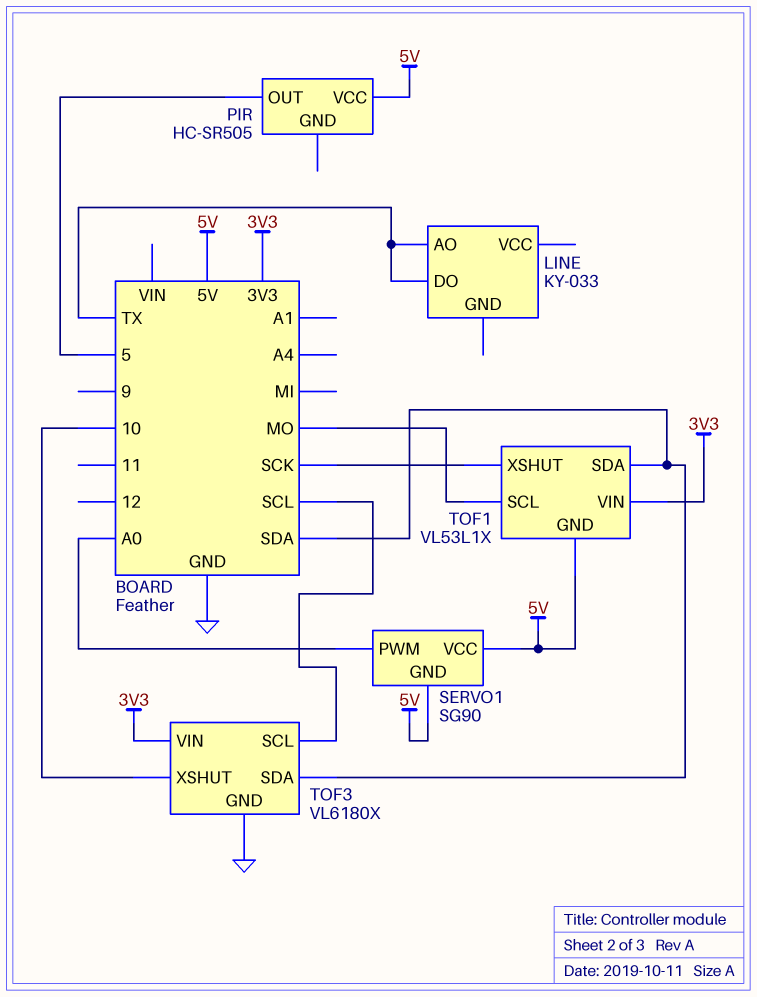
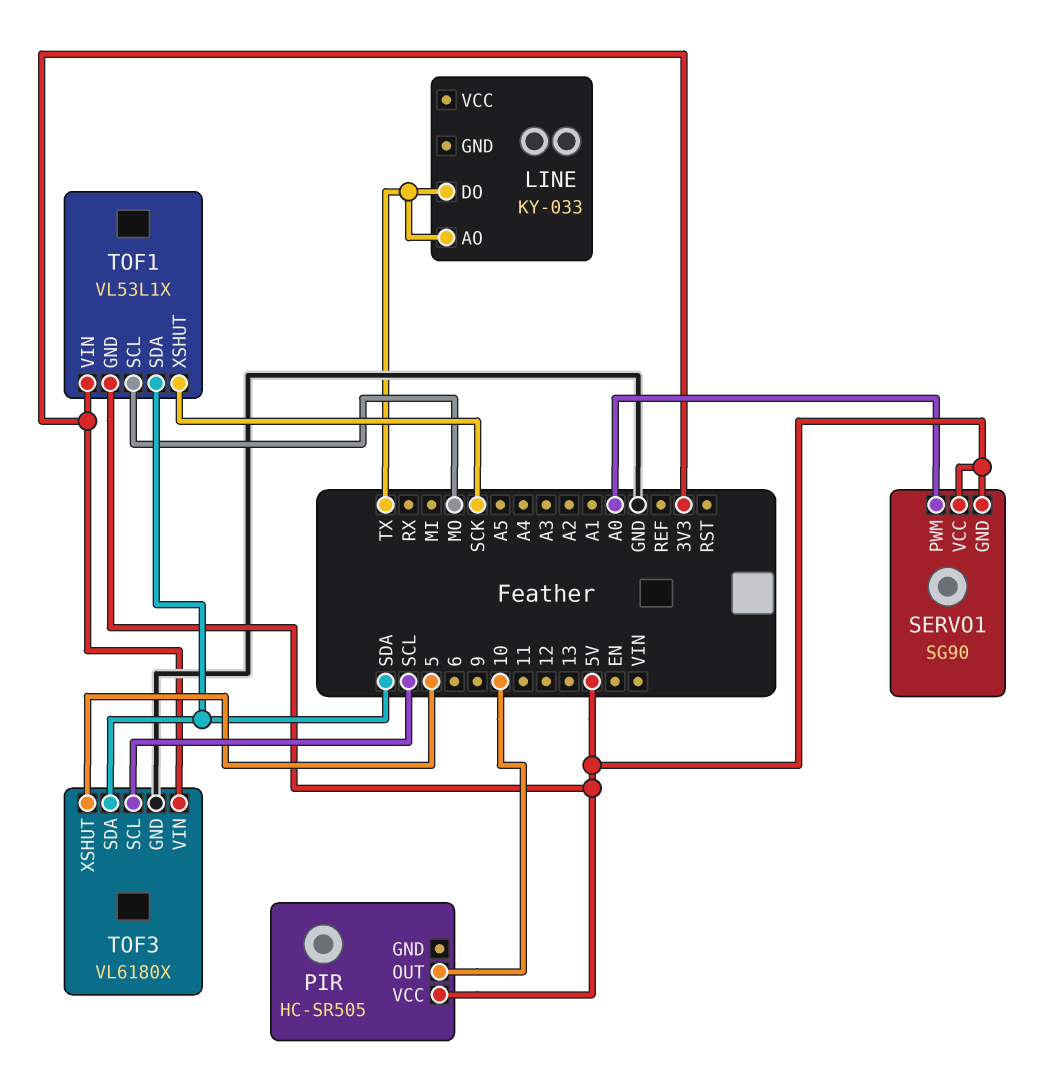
PIR pin OUT: 5 -> 10
TOF3 pin XSHUT: 10 -> 5

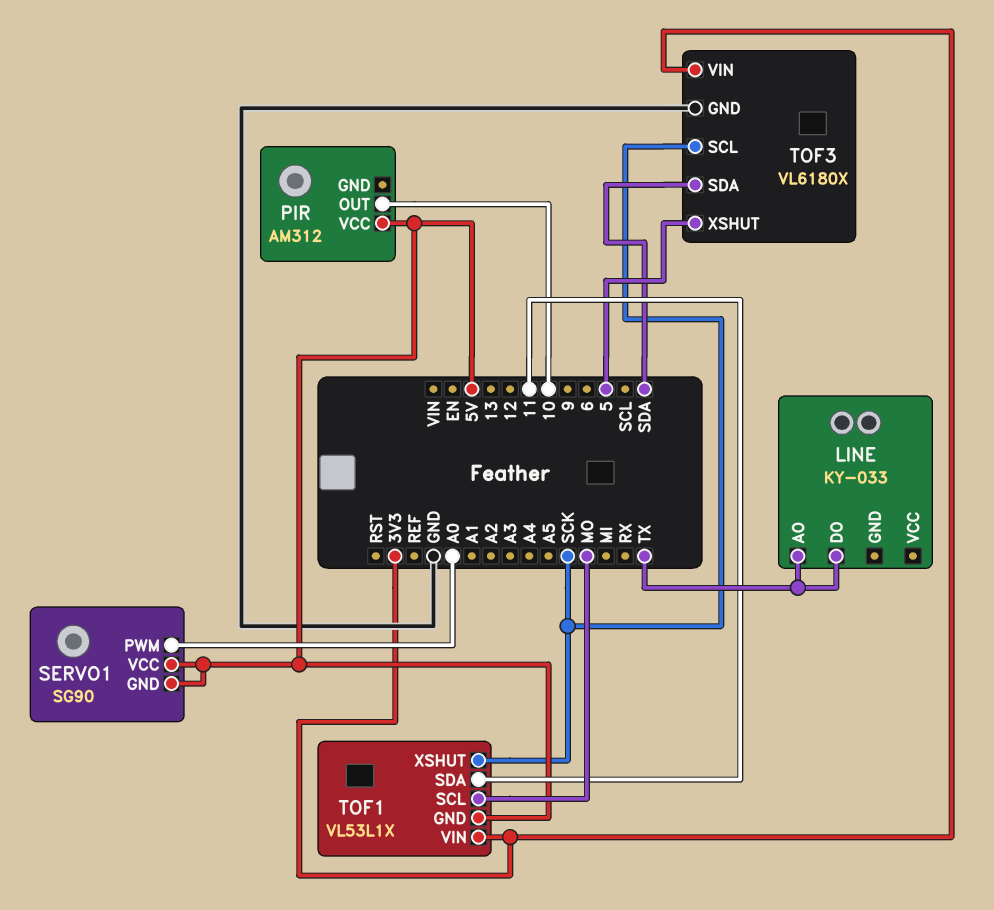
PIR: HC-SR505 -> AM312
TOF1 pin SDA: SDA -> 11
TOF3 pin SCL: SCL -> SCK

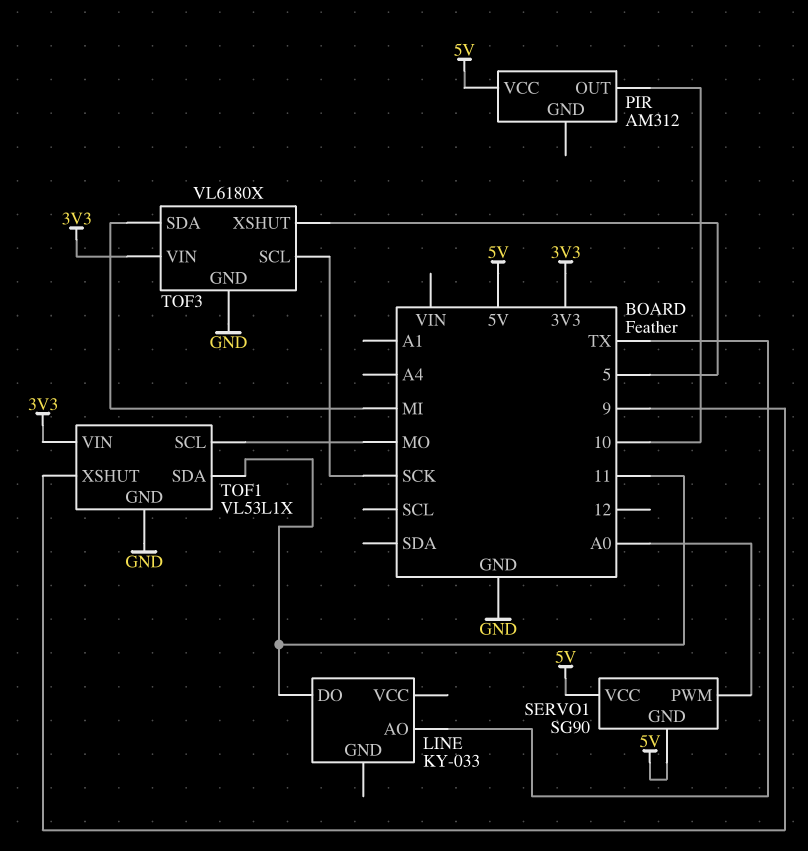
LINE pin DO: TX -> 11
TOF1 pin GND: 5V -> GND
TOF1 pin XSHUT: SCK -> 9
TOF3 pin SDA: SDA -> MI

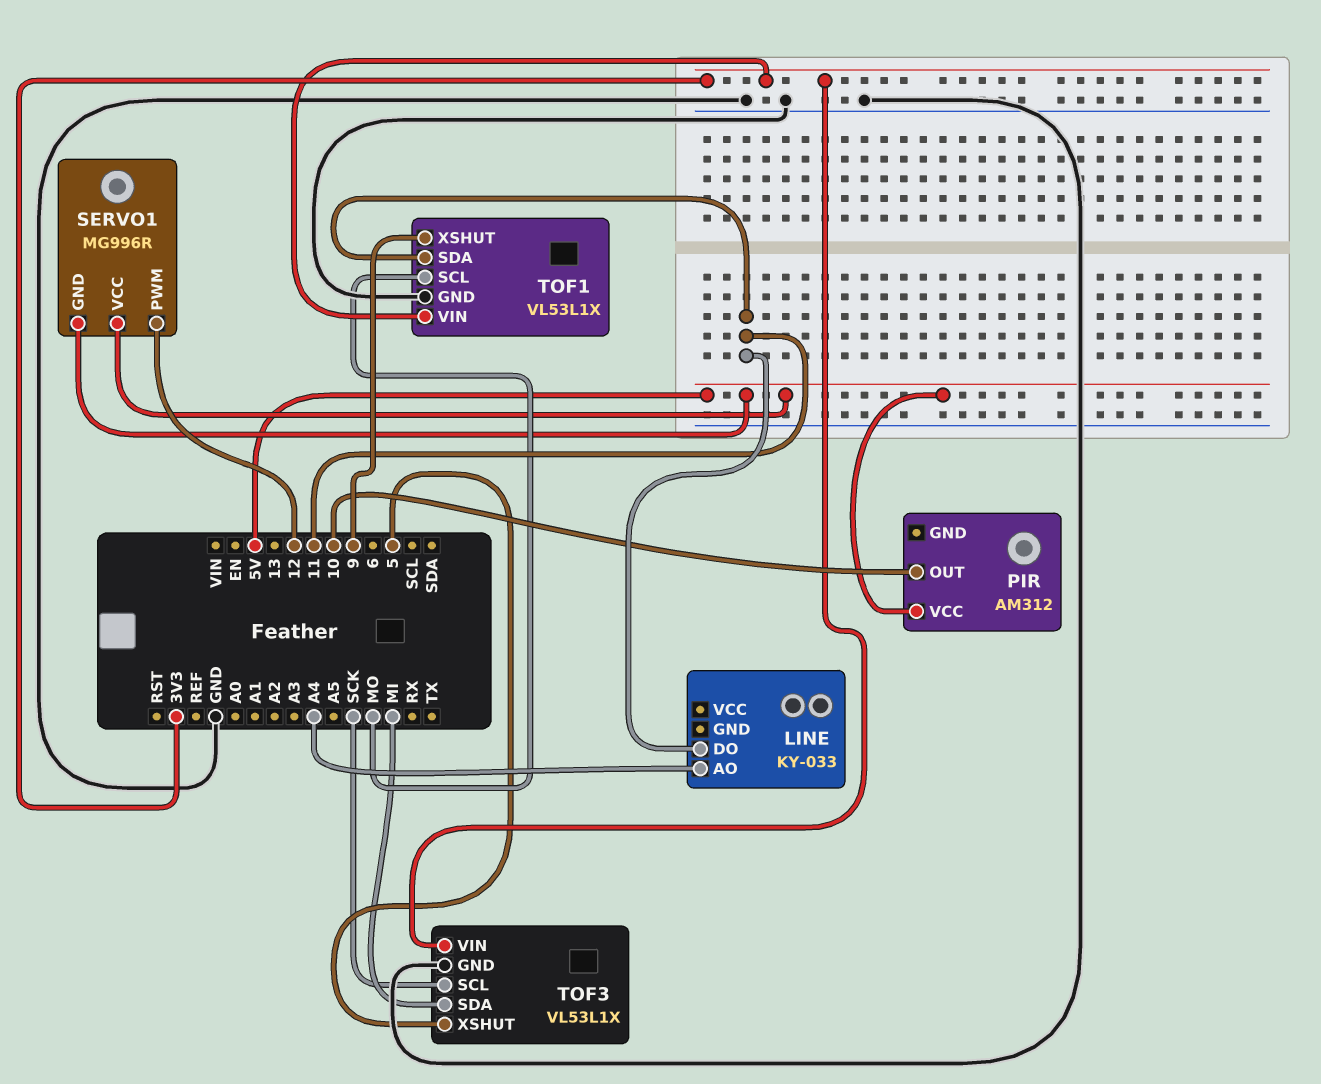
LINE pin AO: TX -> A4
SERVO1: SG90 -> MG996R
SERVO1 pin PWM: A0 -> 12
TOF3: VL6180X -> VL53L1X

